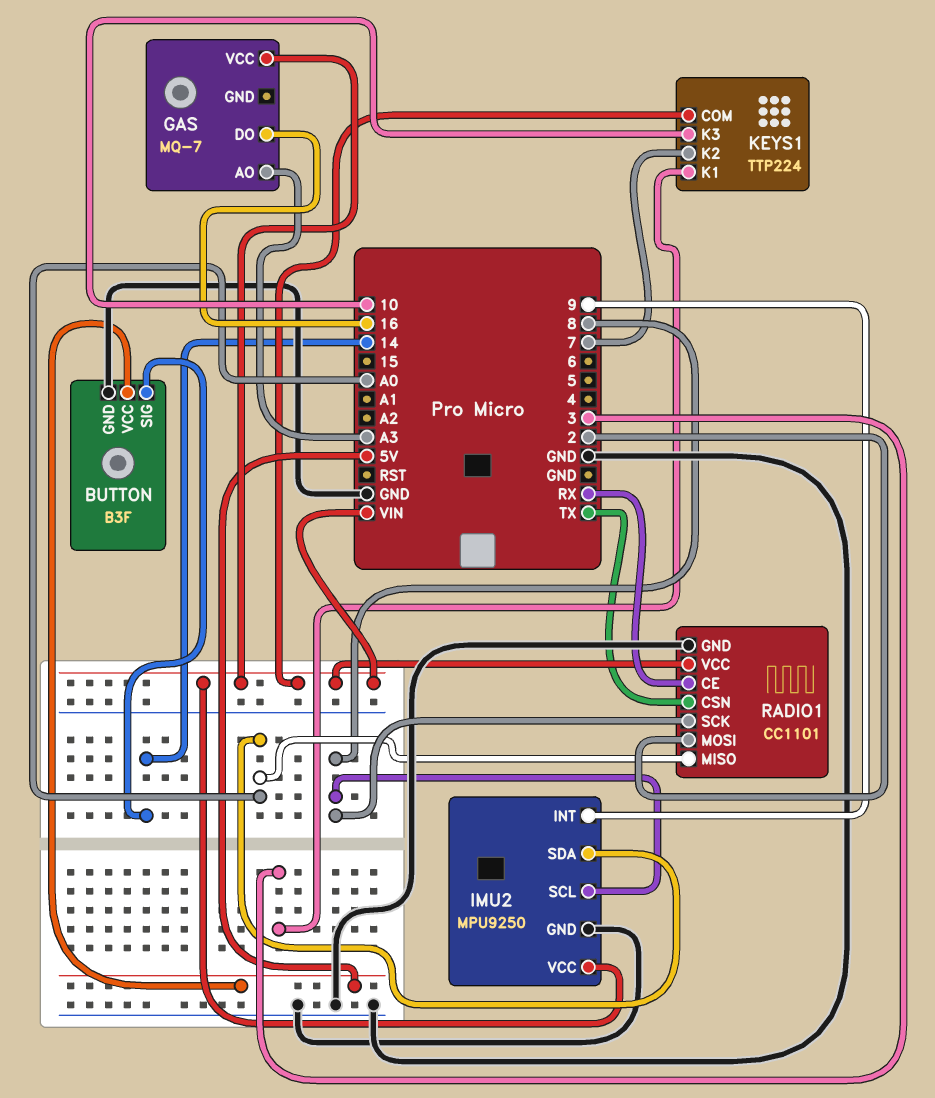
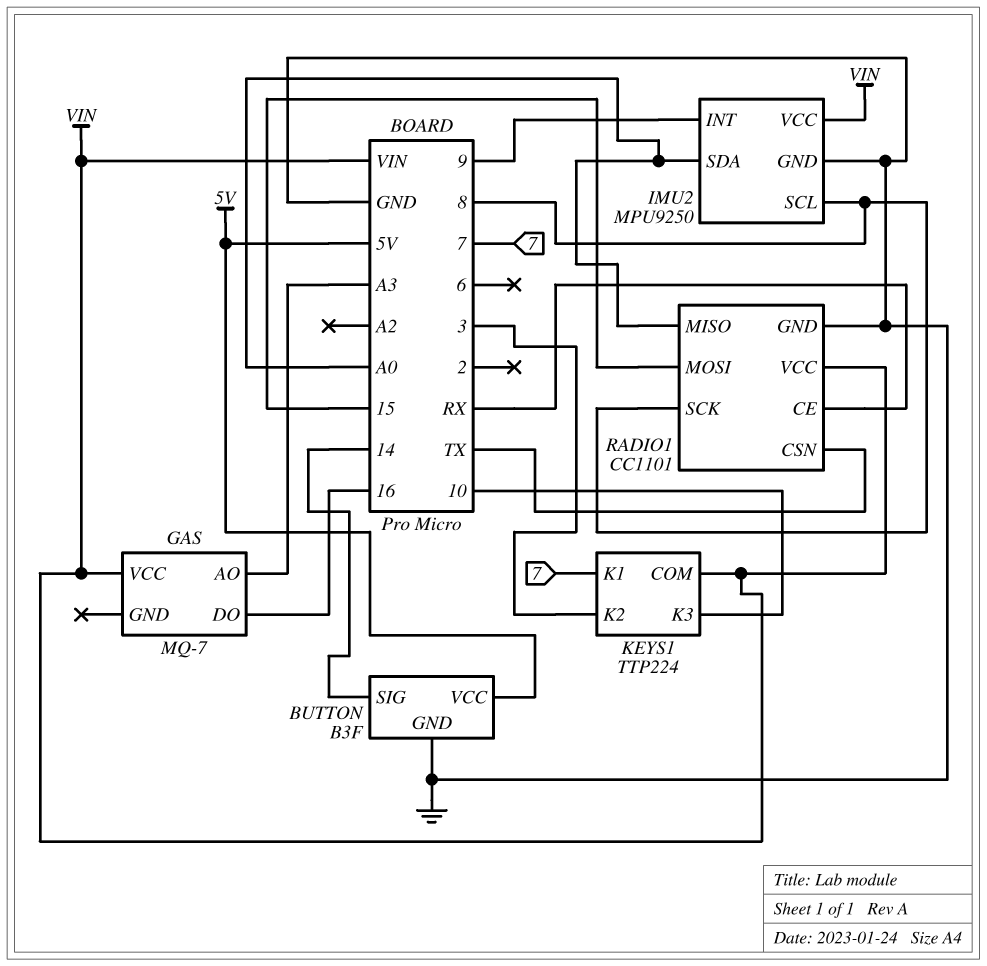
KEYS1 pin K1: 3 -> 7
KEYS1 pin K2: 7 -> 3
RADIO1 pin MOSI: 2 -> 15

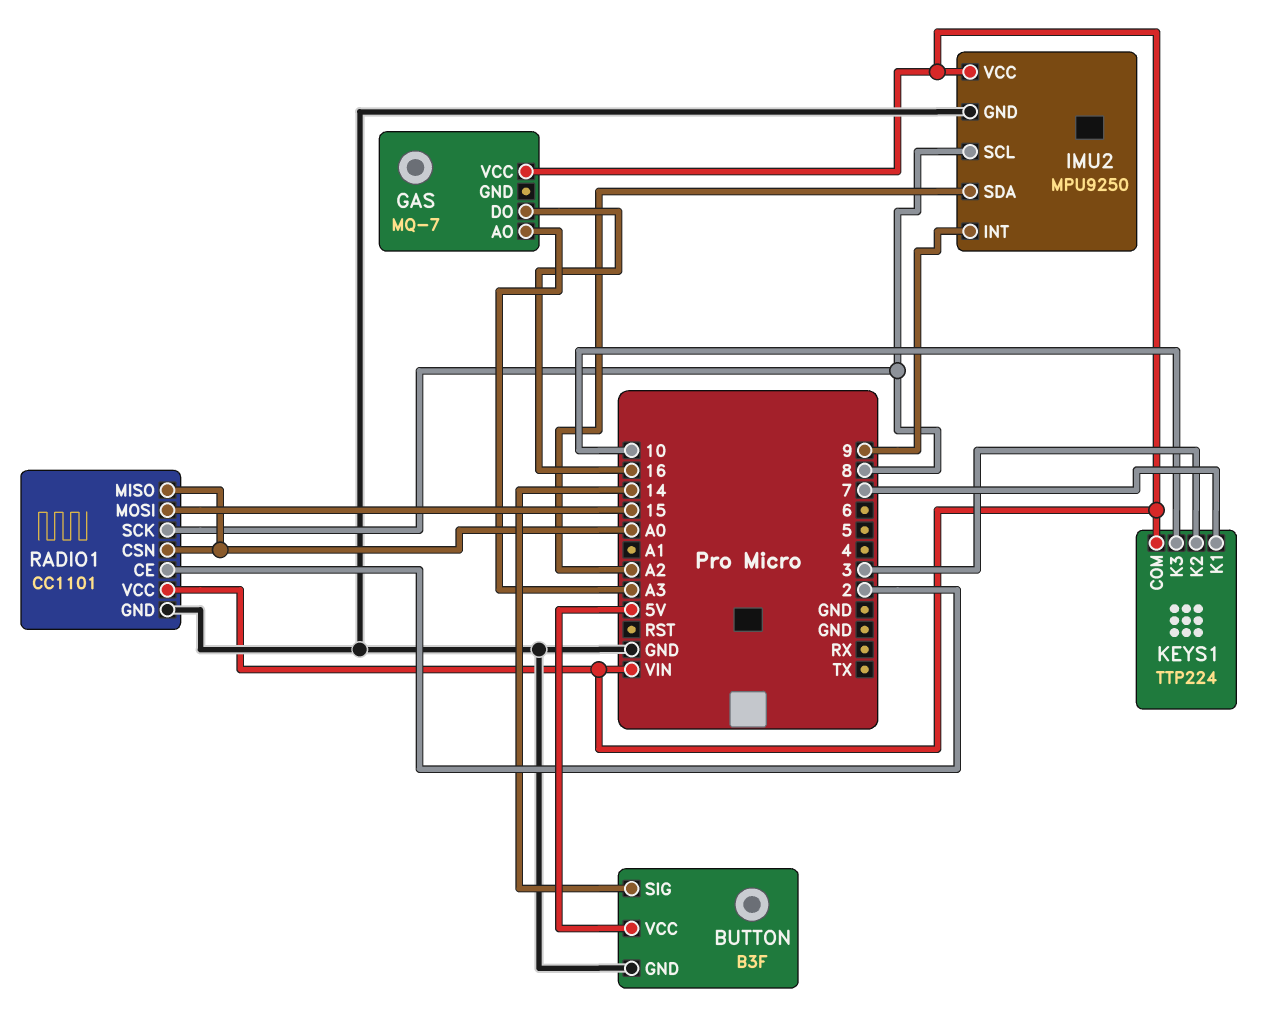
IMU2 pin SDA: A0 -> A2
RADIO1 pin CE: RX -> 2
RADIO1 pin CSN: TX -> A0

